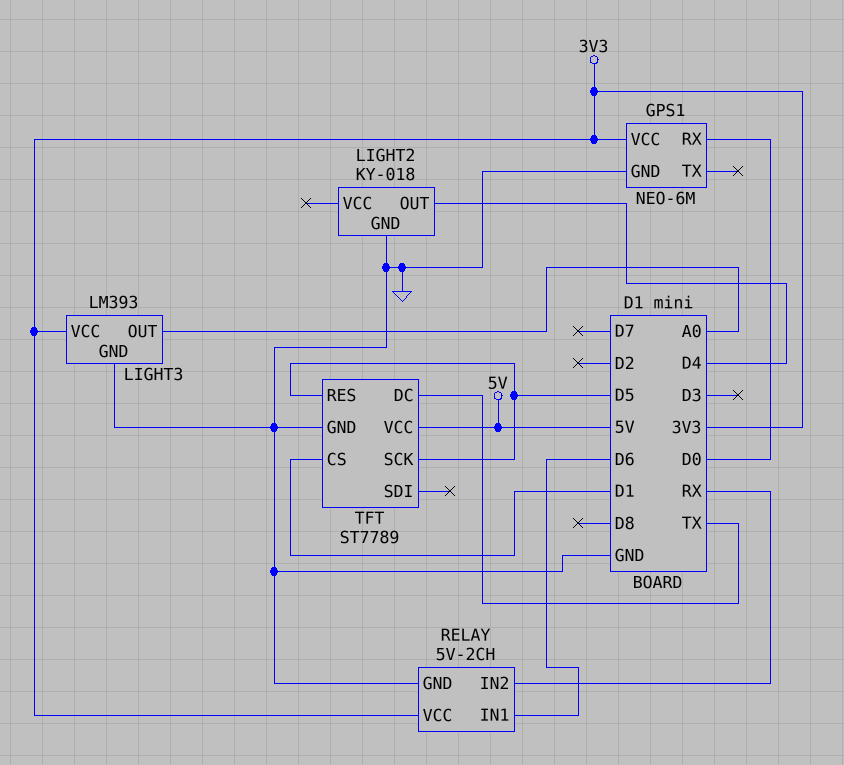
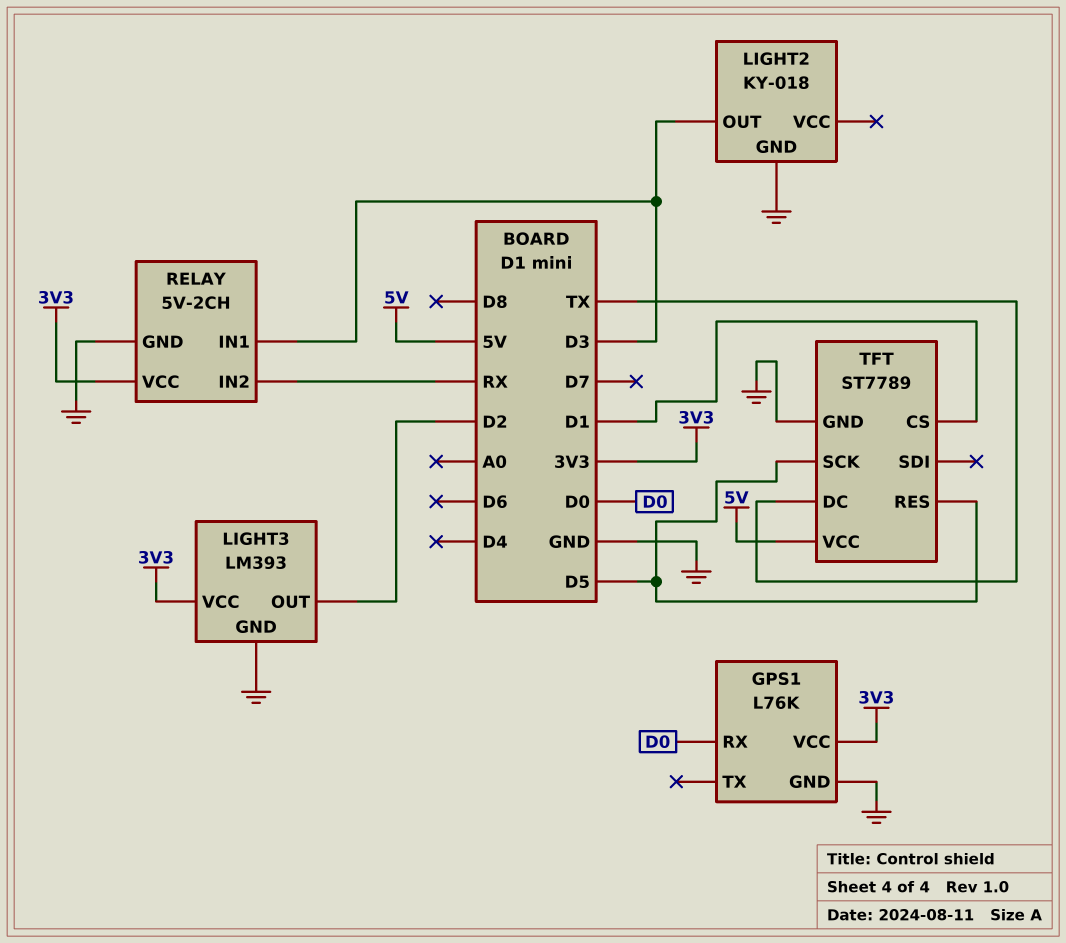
GPS1: NEO-6M -> L76K
LIGHT2 pin OUT: D4 -> D3
LIGHT3 pin OUT: A0 -> D2
RELAY pin IN1: D6 -> D3

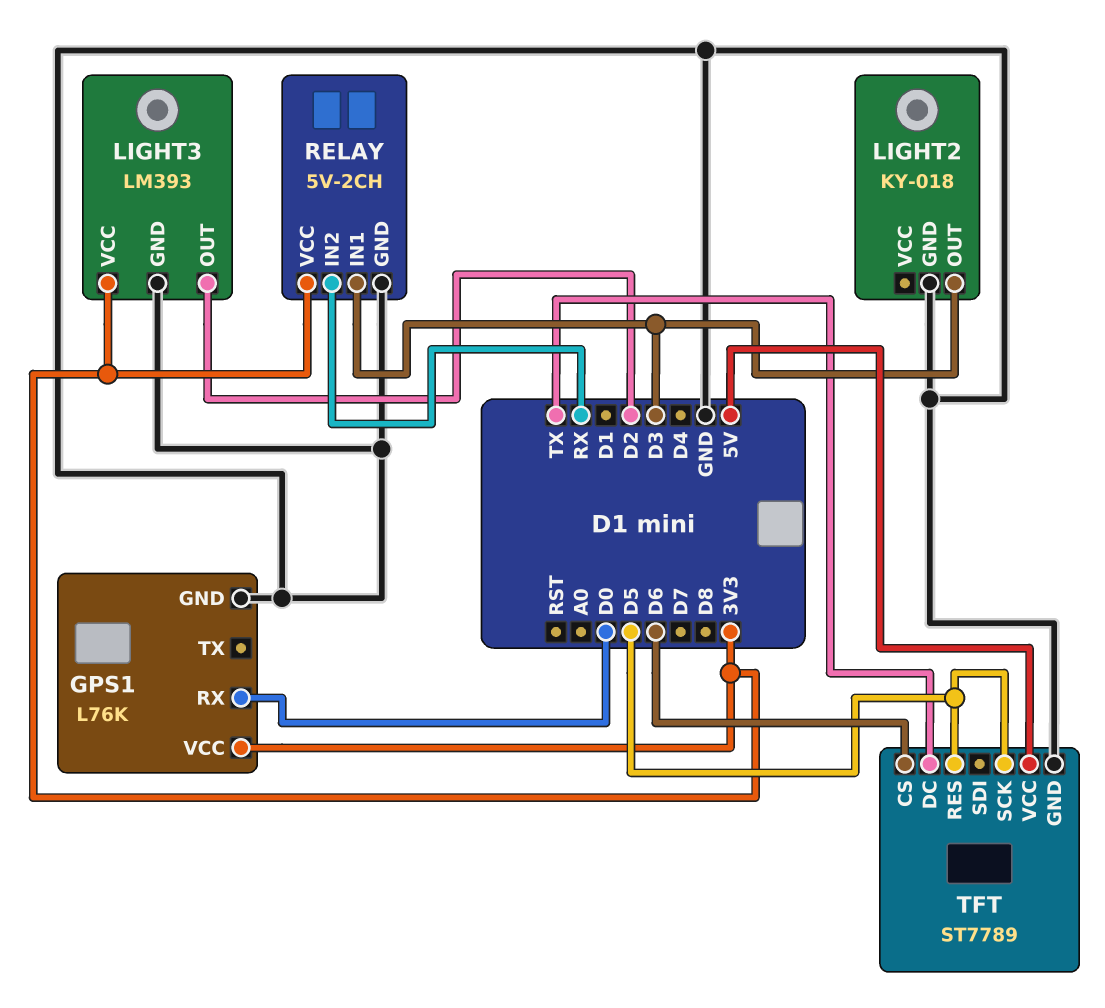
TFT pin CS: D1 -> D6

